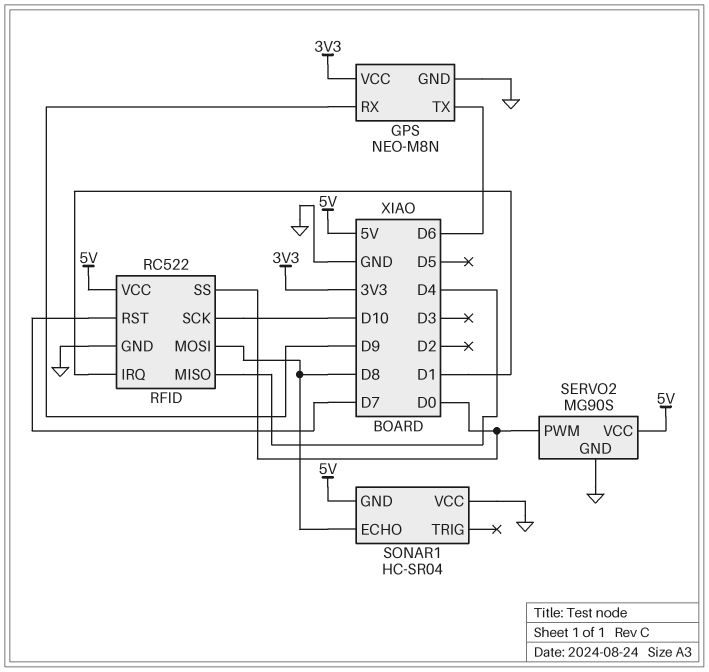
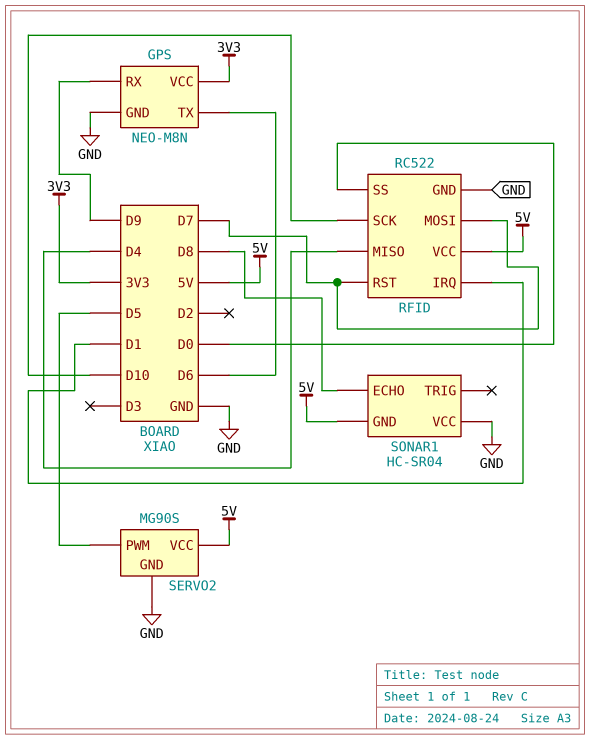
RFID pin MOSI: D8 -> D7
SERVO2 pin PWM: D0 -> D5

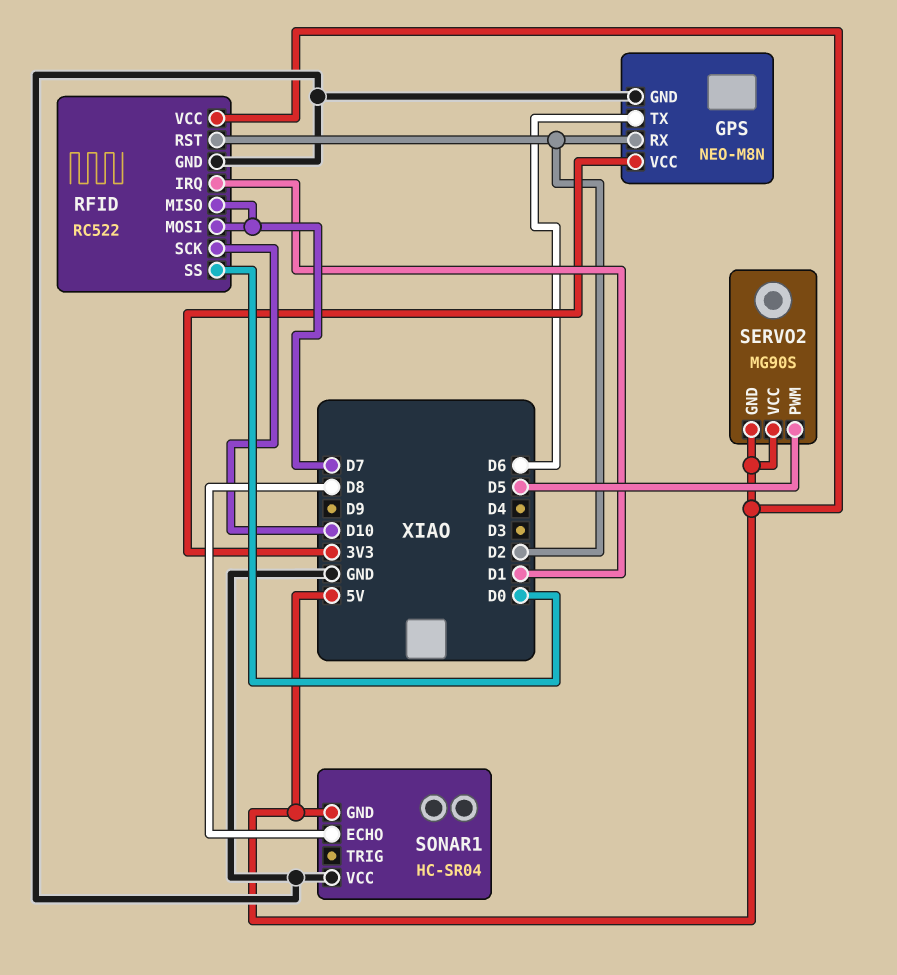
GPS pin RX: D9 -> D2
RFID pin MISO: D4 -> D7
RFID pin RST: D7 -> D2
SERVO2 pin GND: GND -> 5V

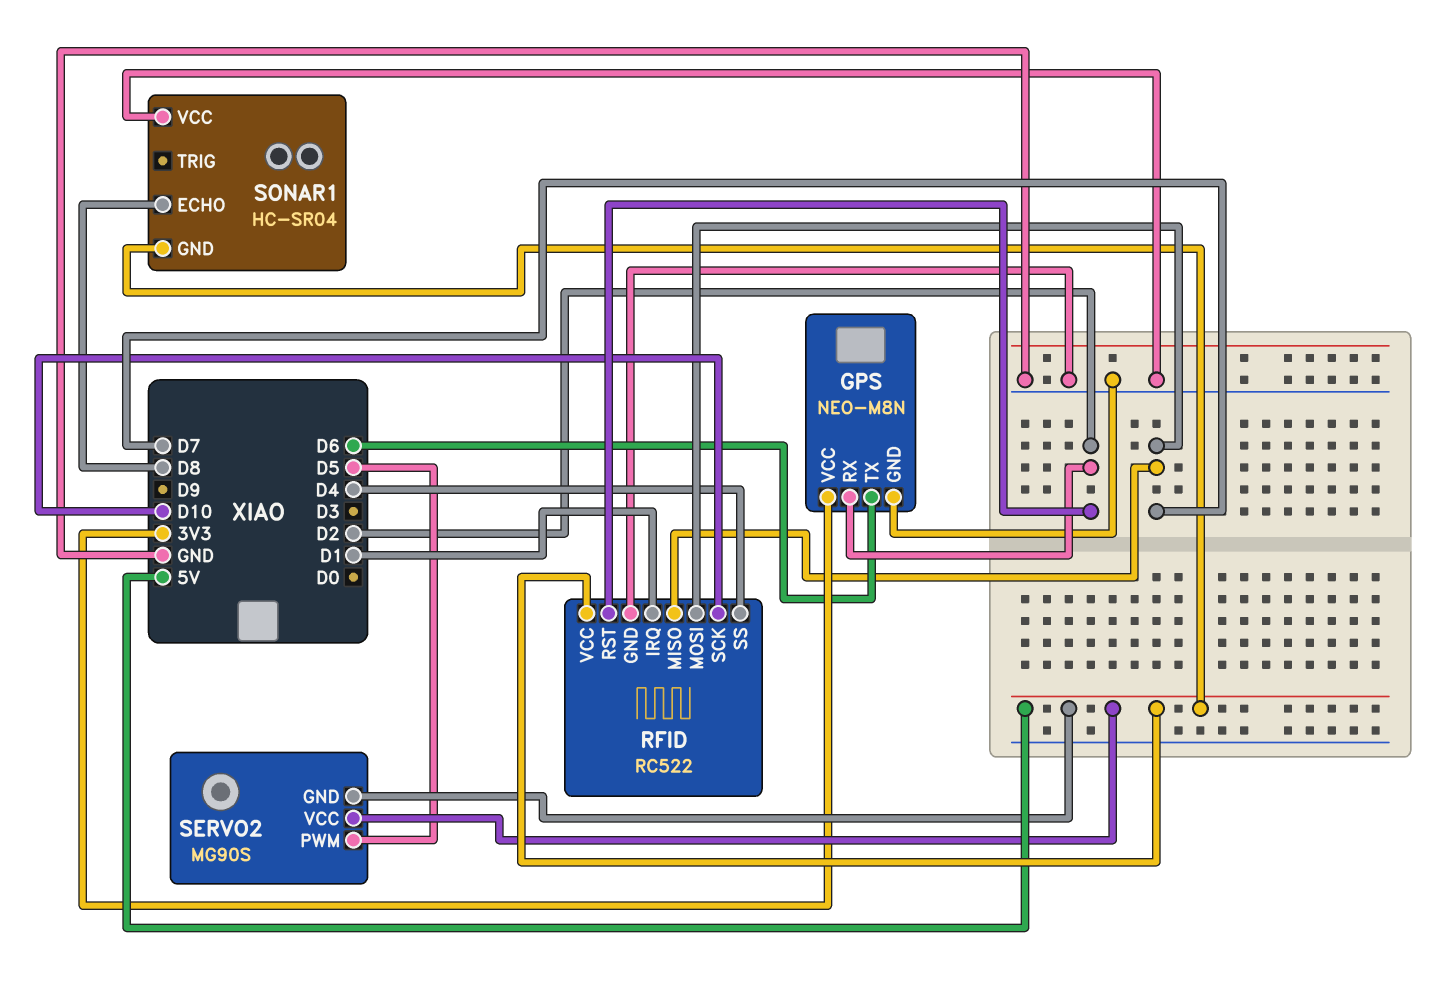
RFID pin SS: D0 -> D4

